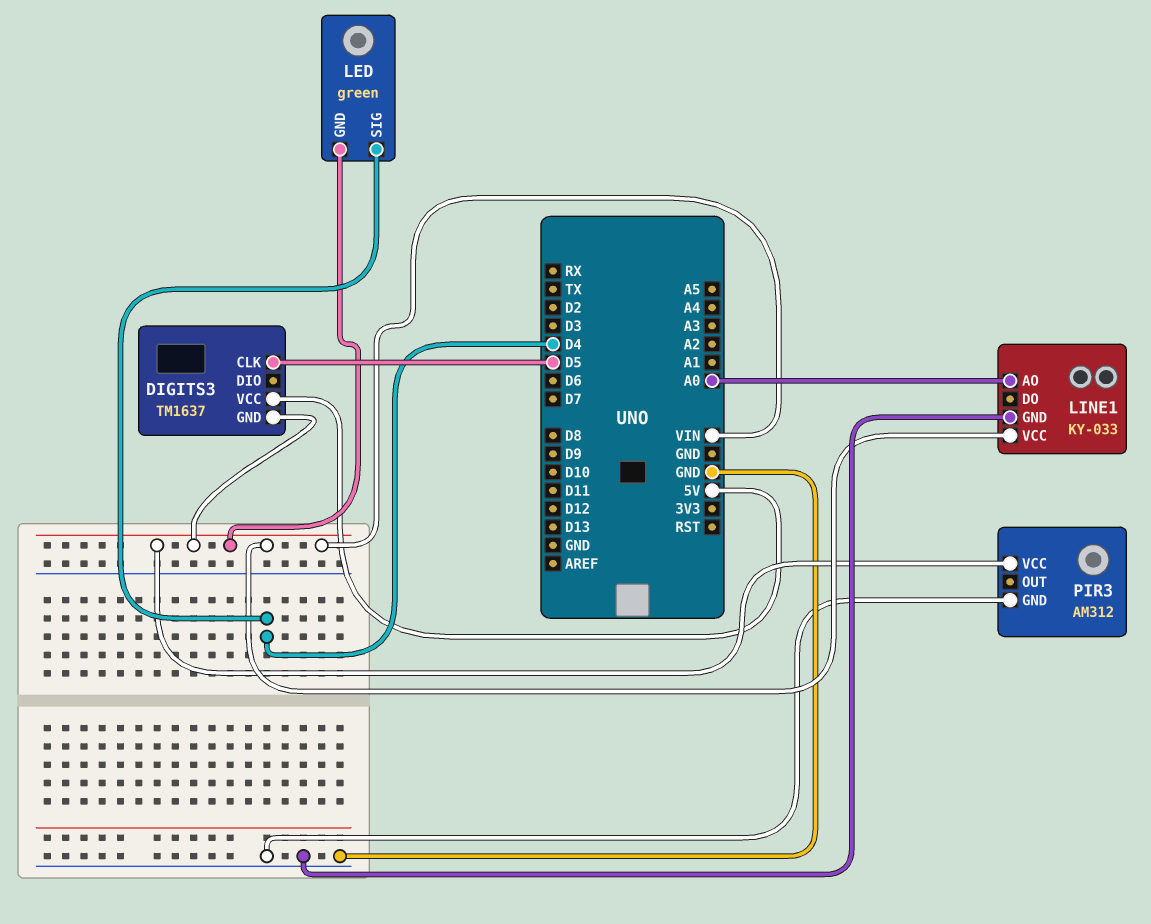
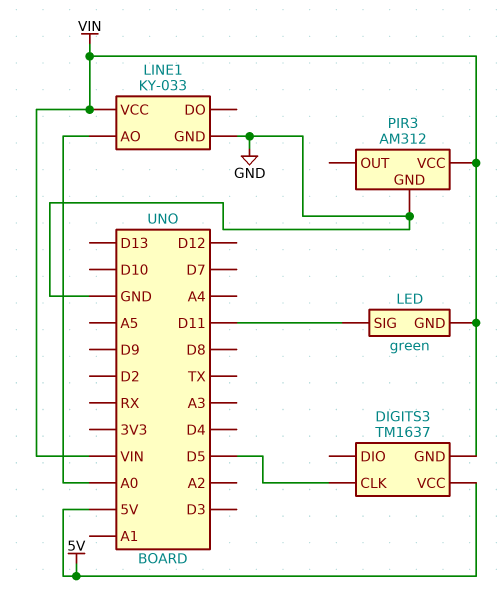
LED pin SIG: D4 -> D11

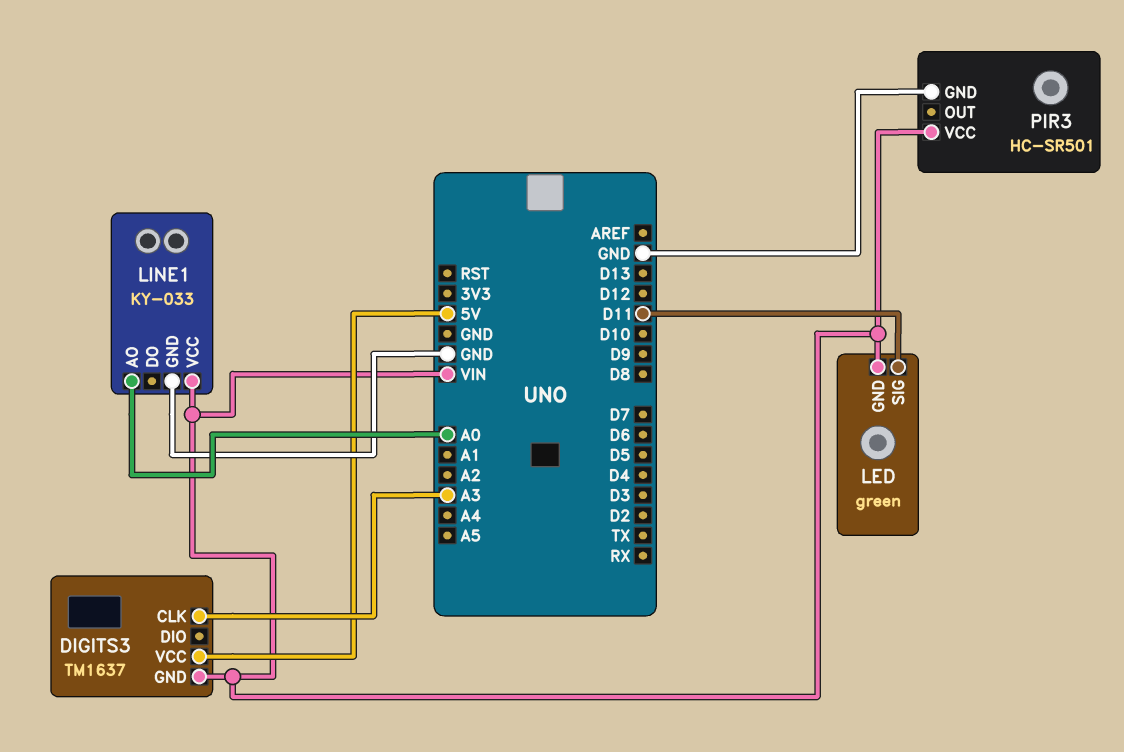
DIGITS3 pin CLK: D5 -> A3
PIR3: AM312 -> HC-SR501

